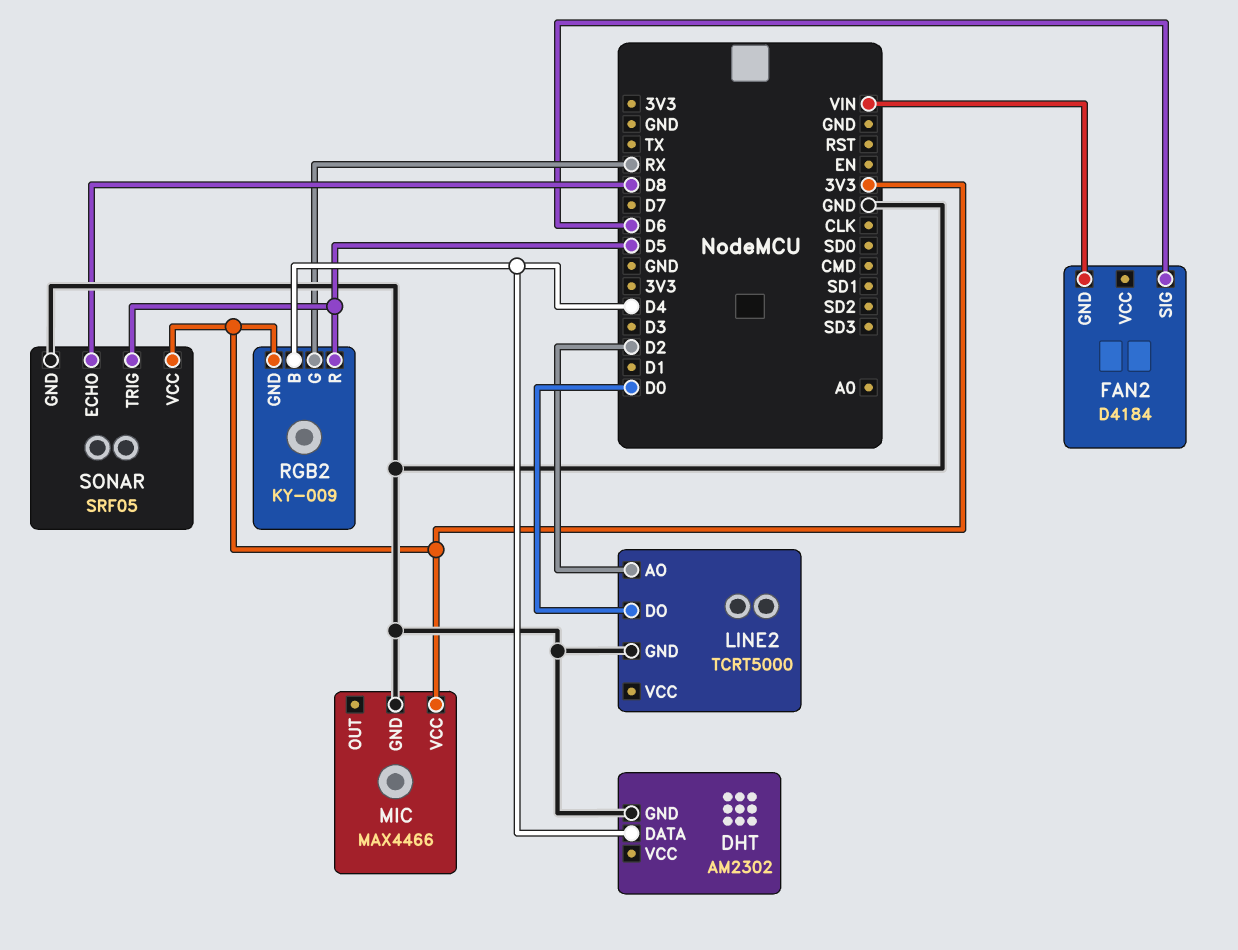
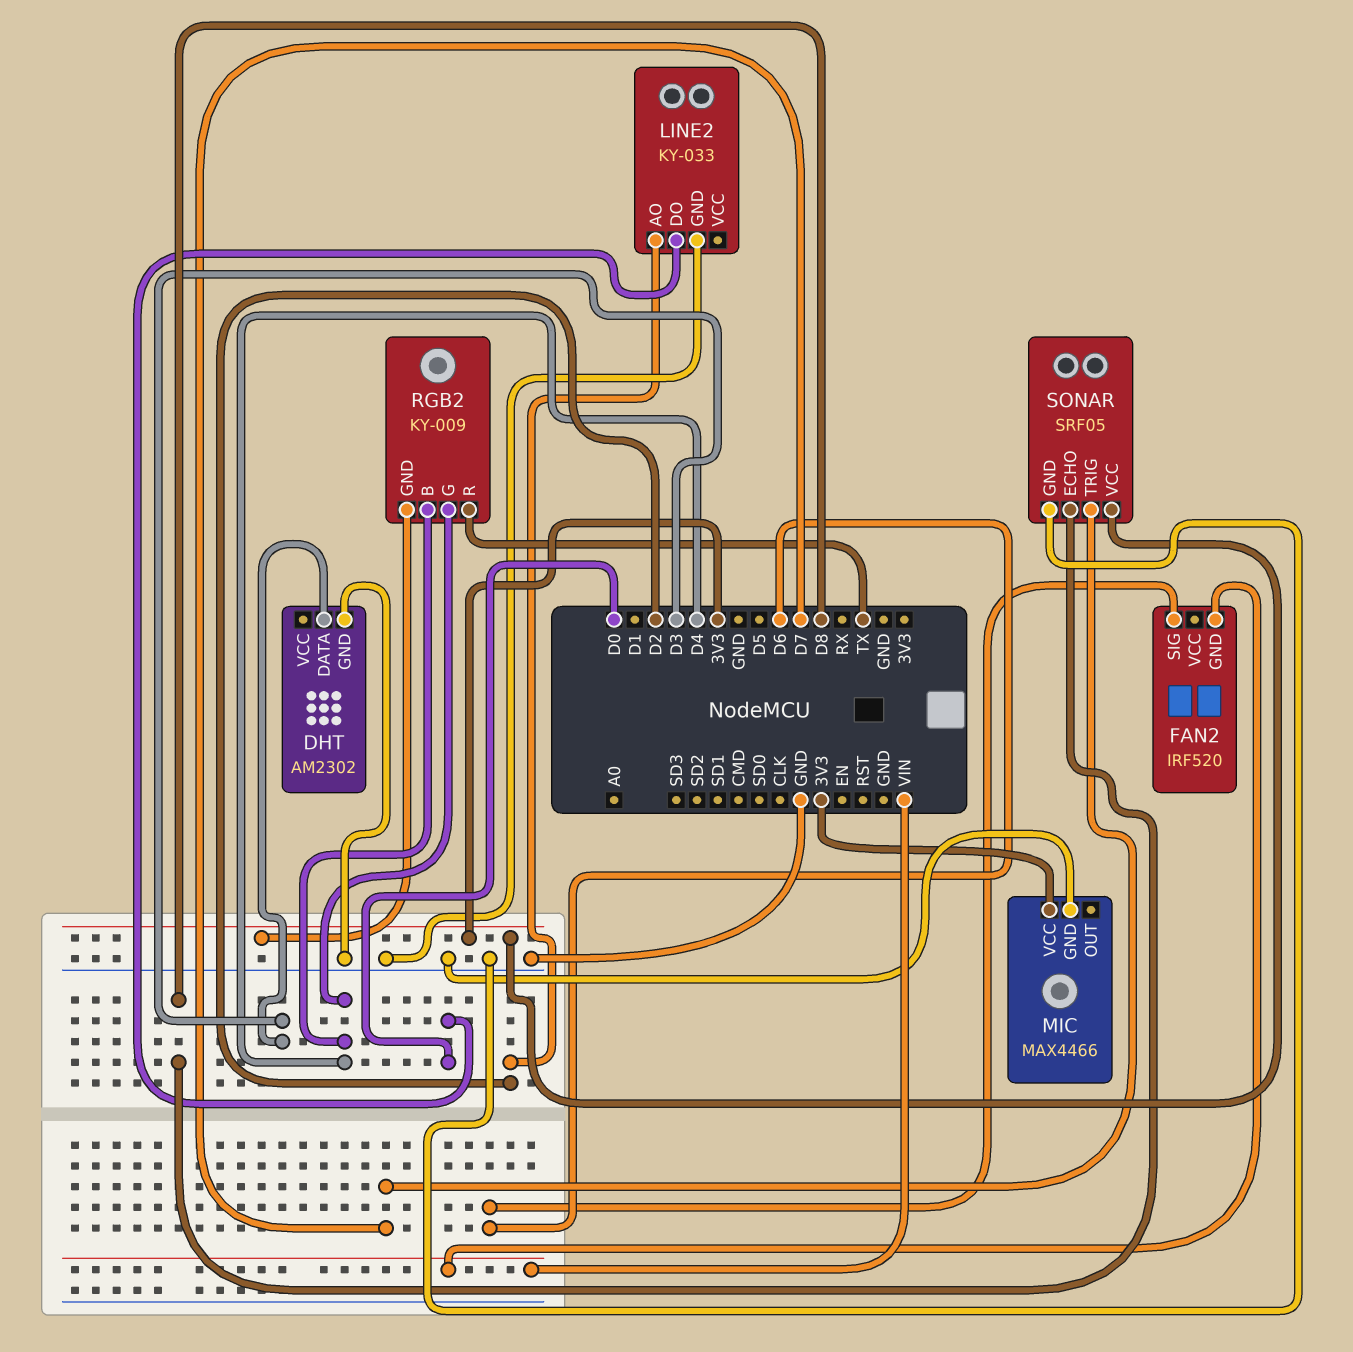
DHT pin DATA: D4 -> D3
FAN2: D4184 -> IRF520
LINE2: TCRT5000 -> KY-033
RGB2 pin G: RX -> D4
RGB2 pin R: D5 -> TX
SONAR pin TRIG: D5 -> D7

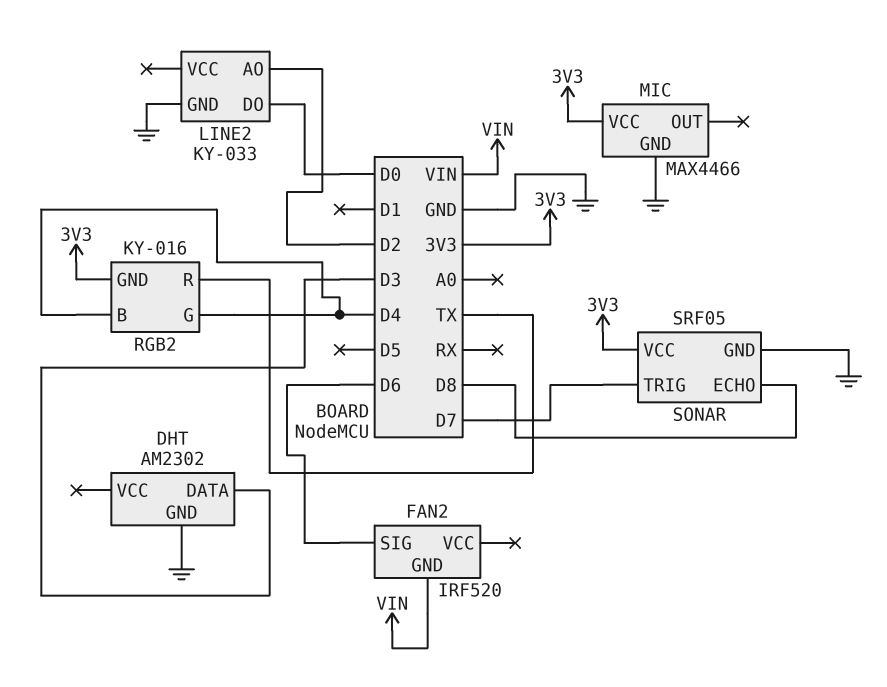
RGB2: KY-009 -> KY-016

